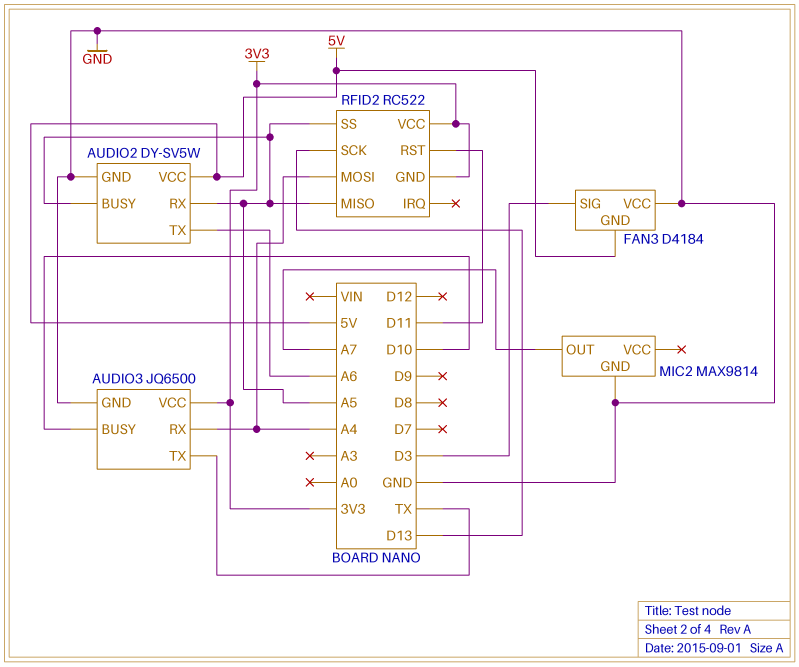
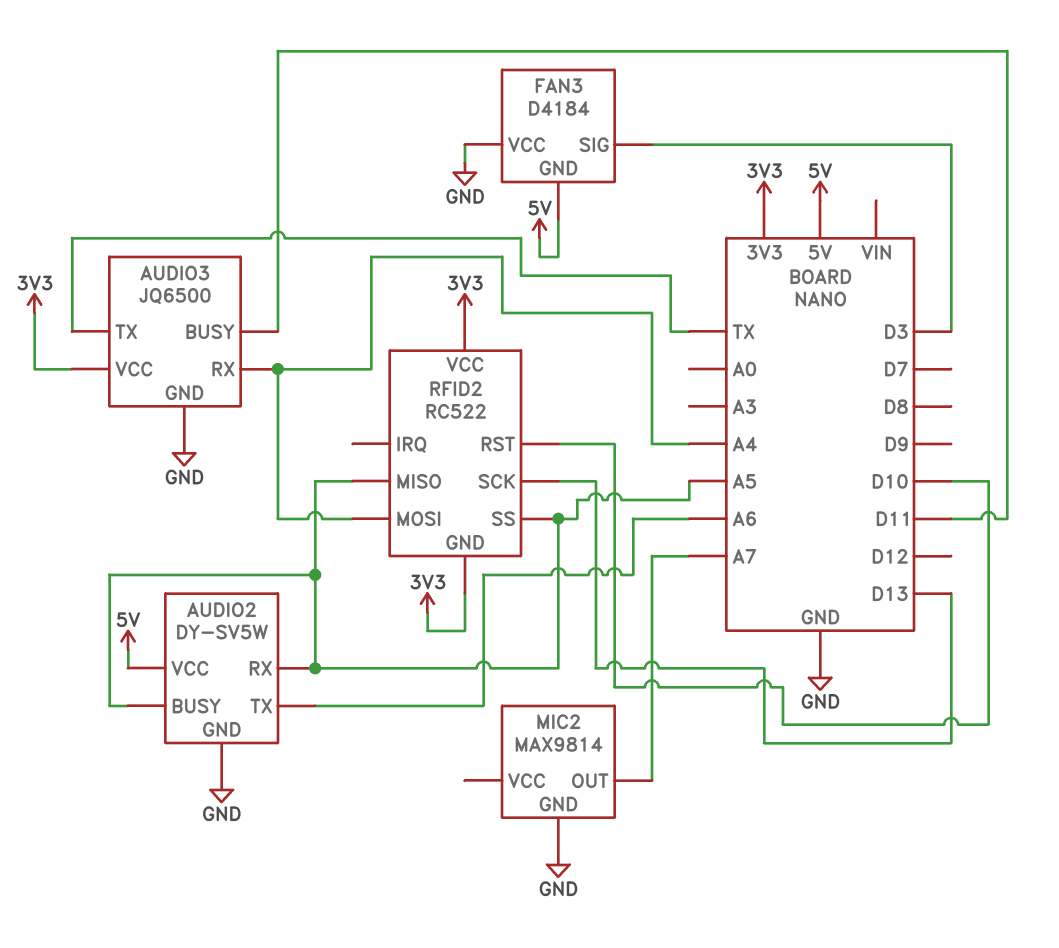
AUDIO3 pin BUSY: D10 -> D11
RFID2 pin RST: D11 -> D10

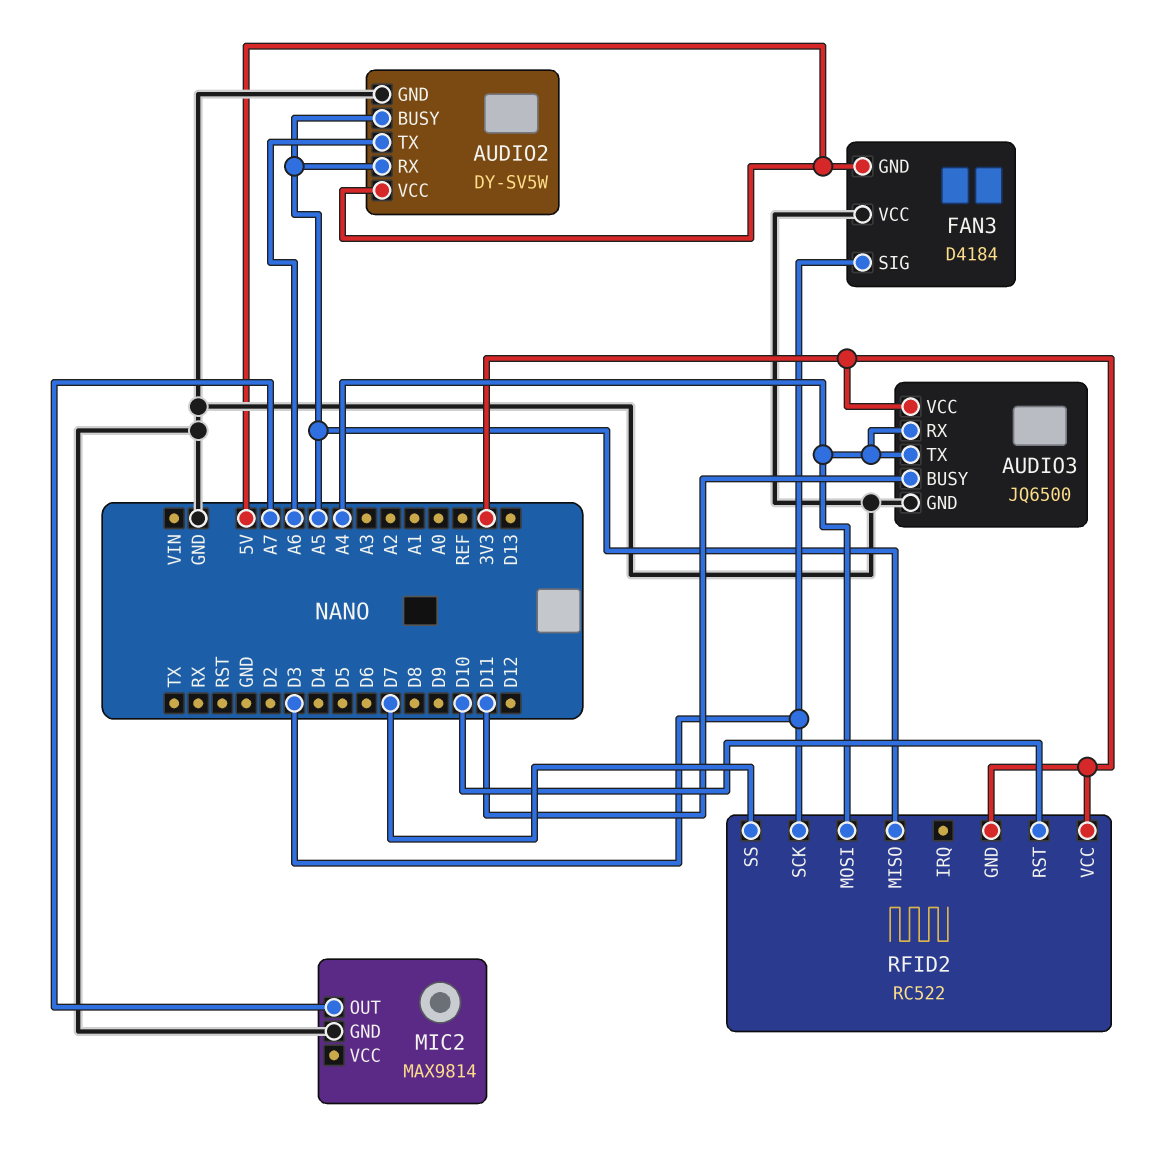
AUDIO3 pin TX: TX -> A4
RFID2 pin SCK: D13 -> D3
RFID2 pin SS: A5 -> D7

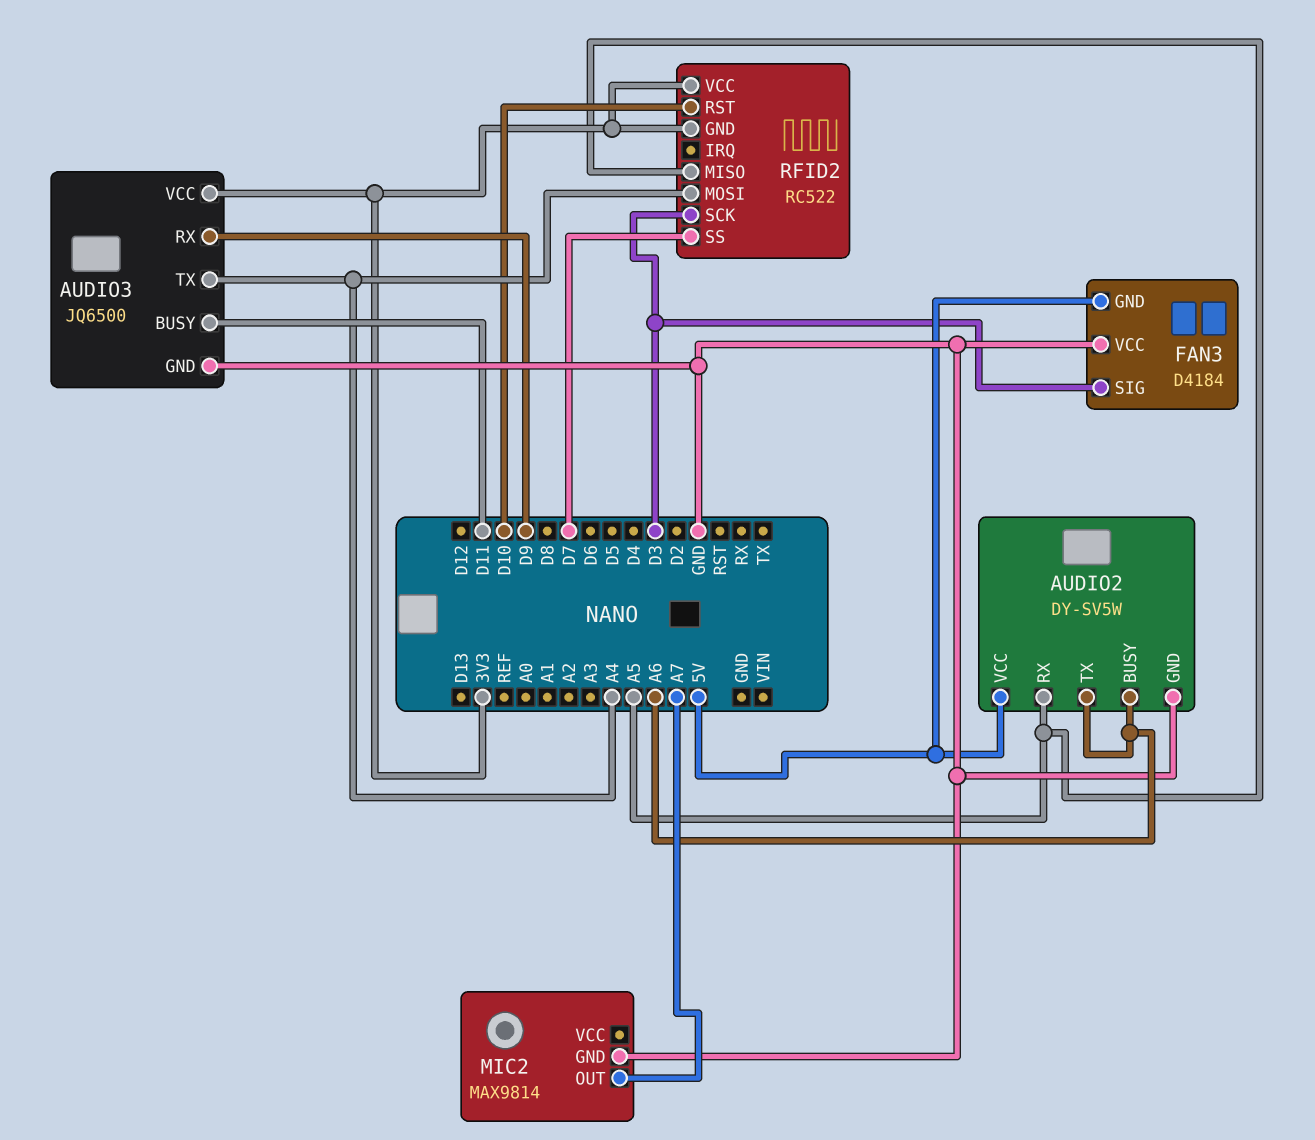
AUDIO2 pin BUSY: A5 -> A6
AUDIO3 pin RX: A4 -> D9

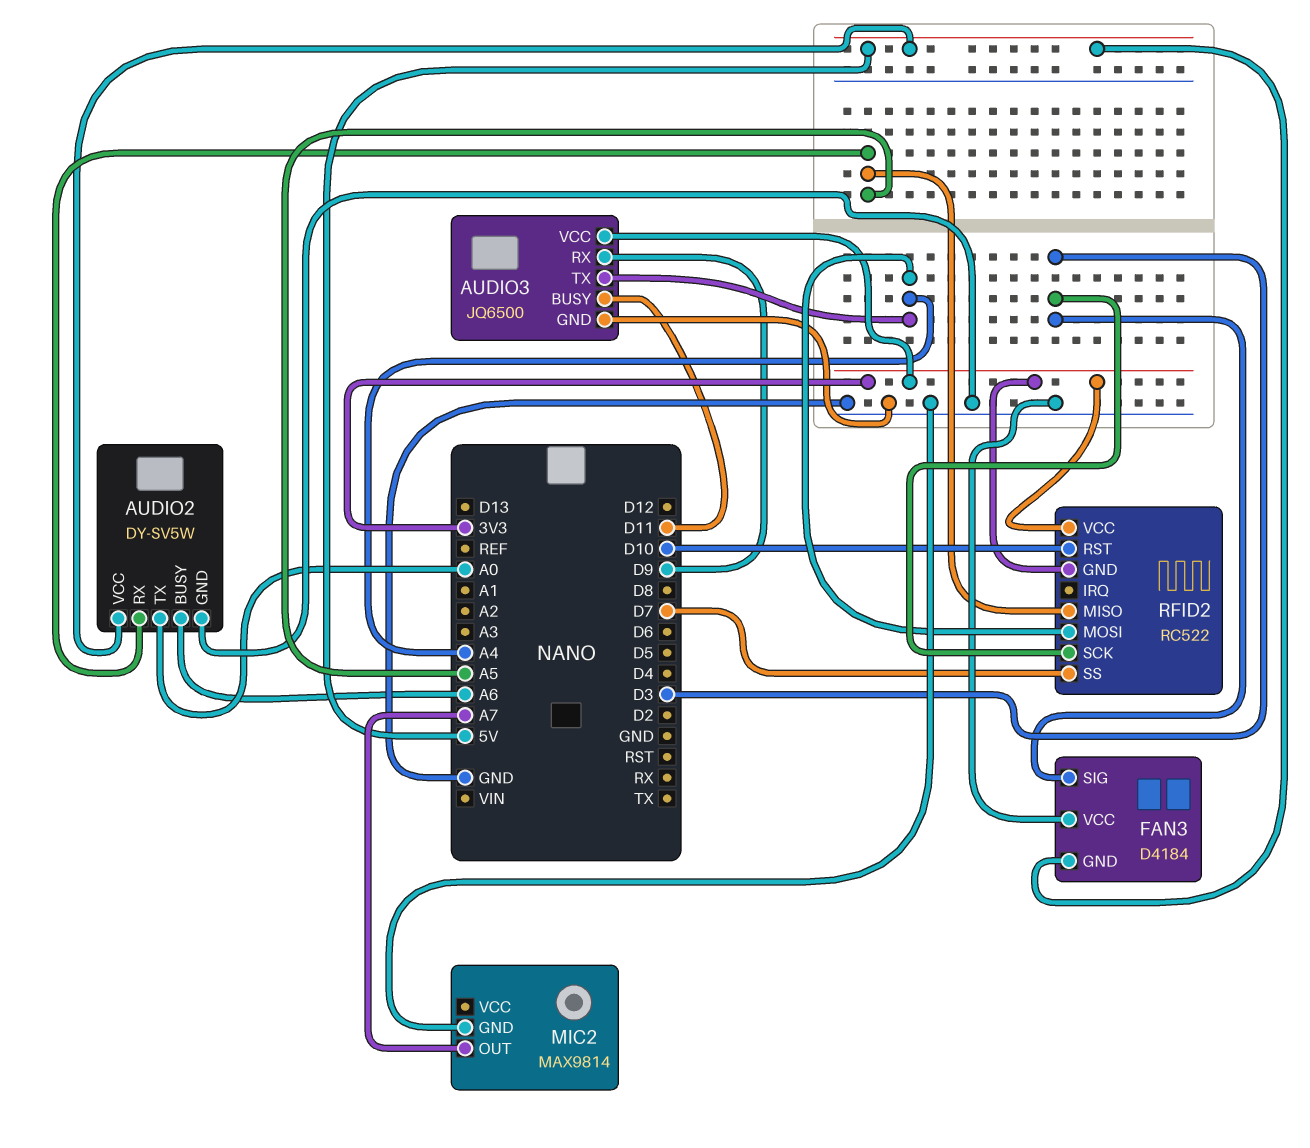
AUDIO2 pin TX: A6 -> A0

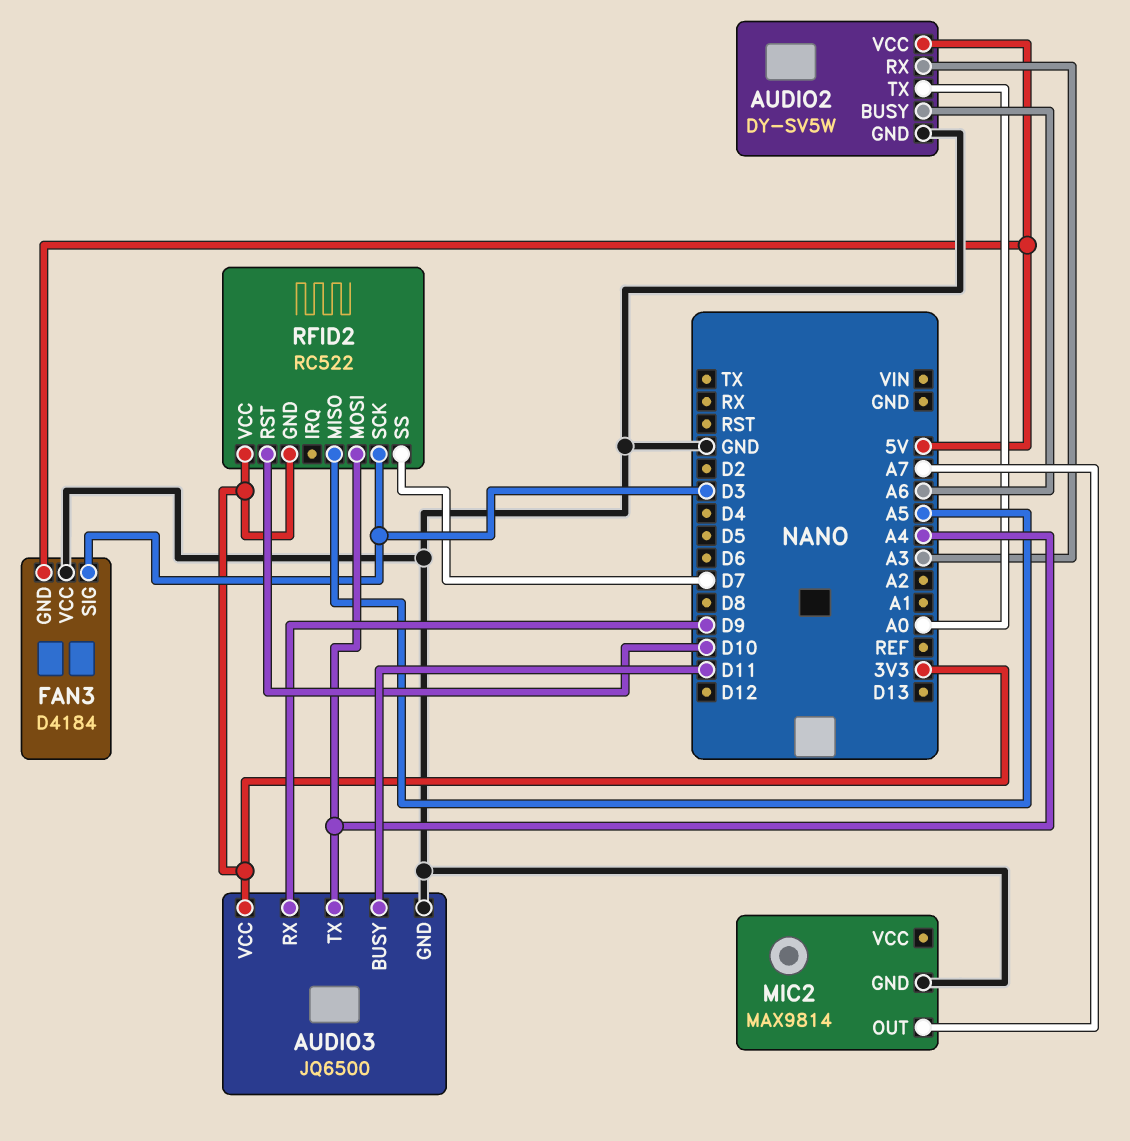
AUDIO2 pin RX: A5 -> A3

